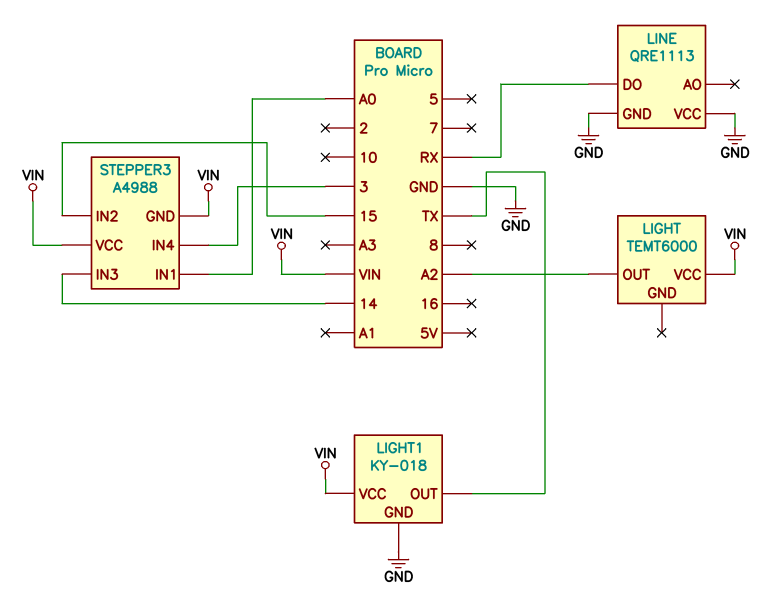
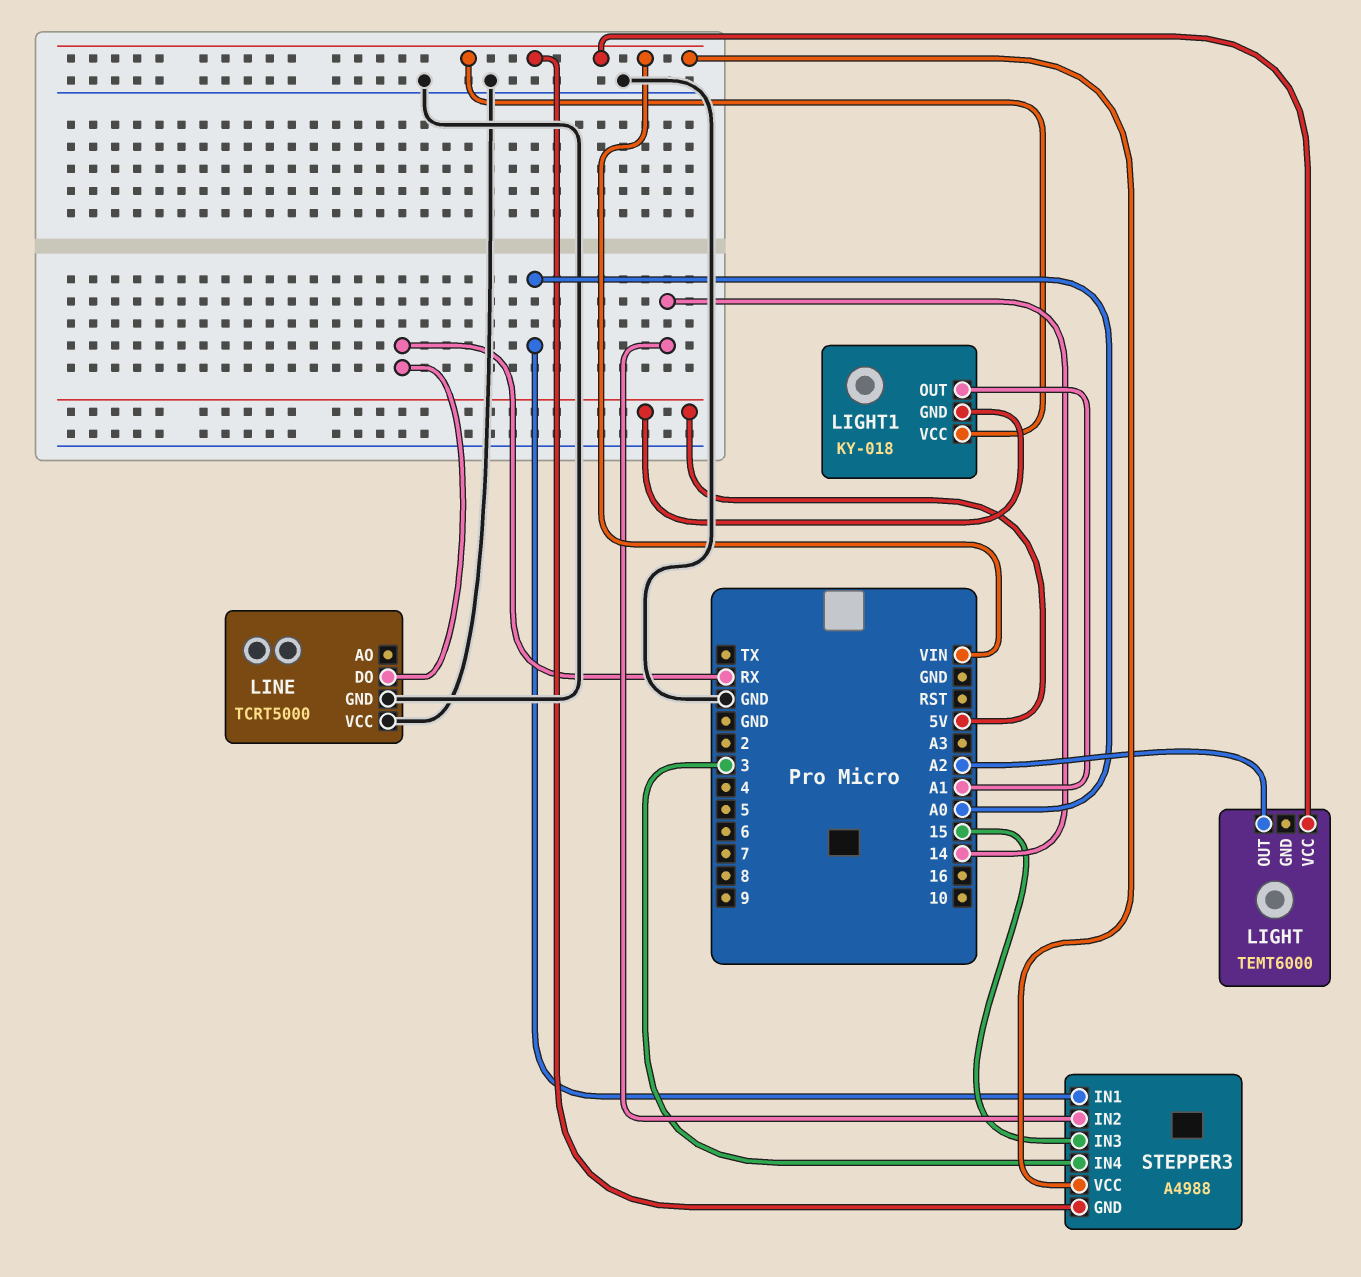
LIGHT1 pin GND: GND -> 5V
LIGHT1 pin OUT: TX -> A1
LINE: QRE1113 -> TCRT5000
STEPPER3 pin IN2: 15 -> 14
STEPPER3 pin IN3: 14 -> 15

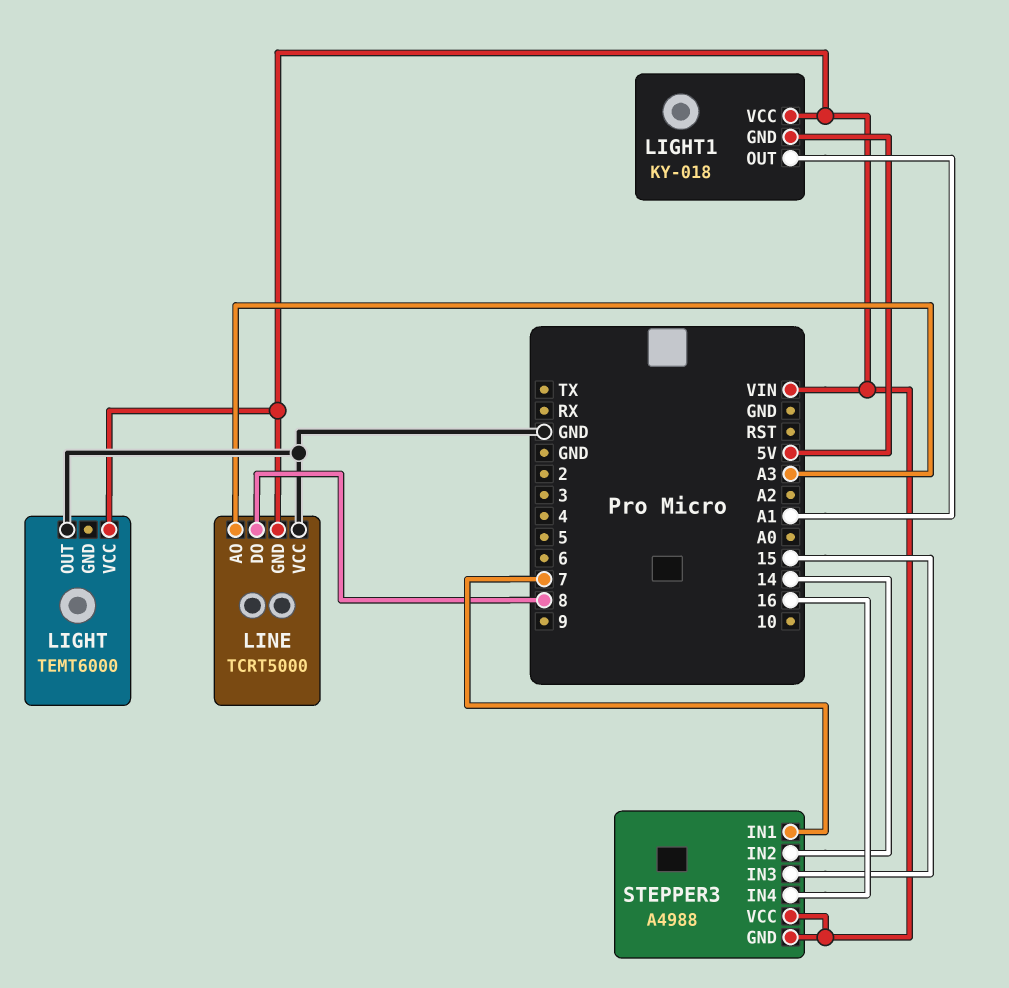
LIGHT pin OUT: A2 -> GND
LINE pin AO: none -> A3
LINE pin DO: RX -> 8
LINE pin GND: GND -> VIN
STEPPER3 pin IN1: A0 -> 7
STEPPER3 pin IN4: 3 -> 16

